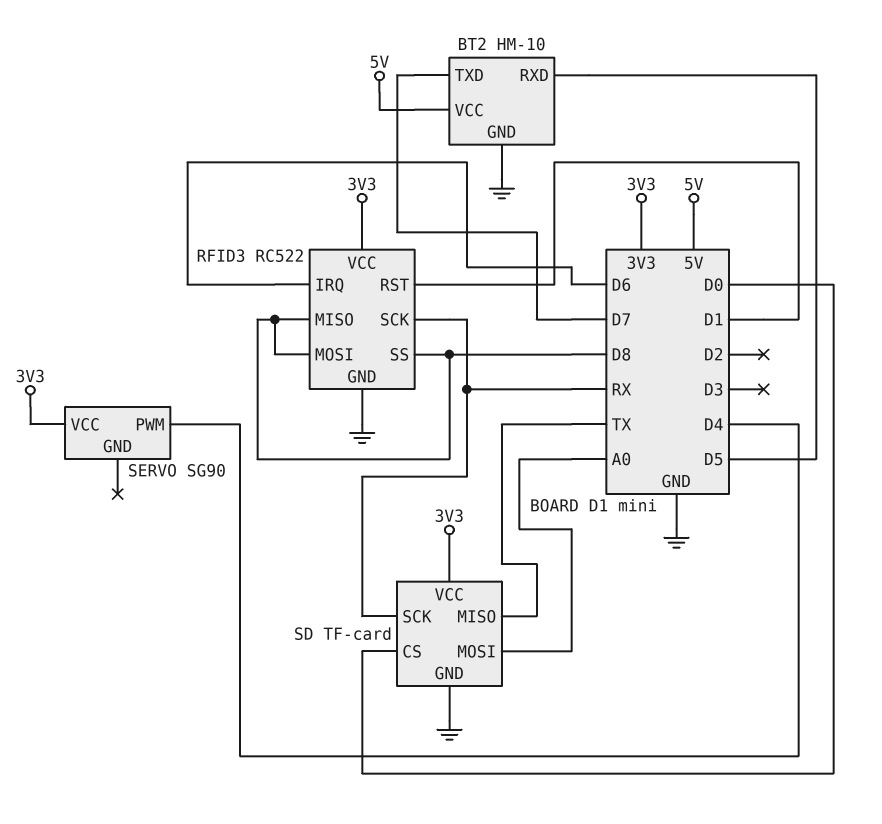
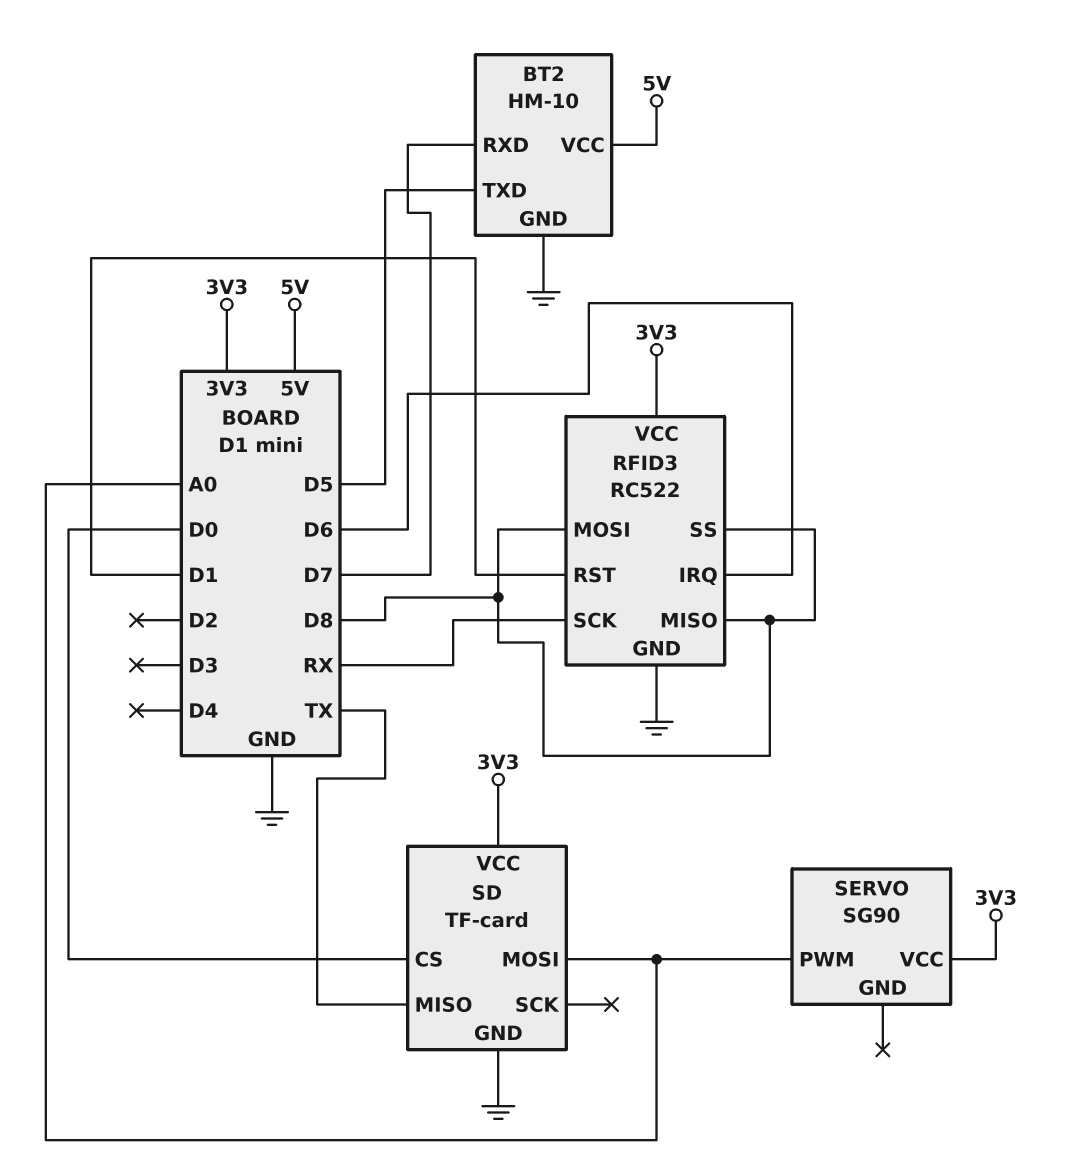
BT2 pin RXD: D5 -> D7
BT2 pin TXD: D7 -> D5
SD pin SCK: RX -> none
SERVO pin PWM: D4 -> A0

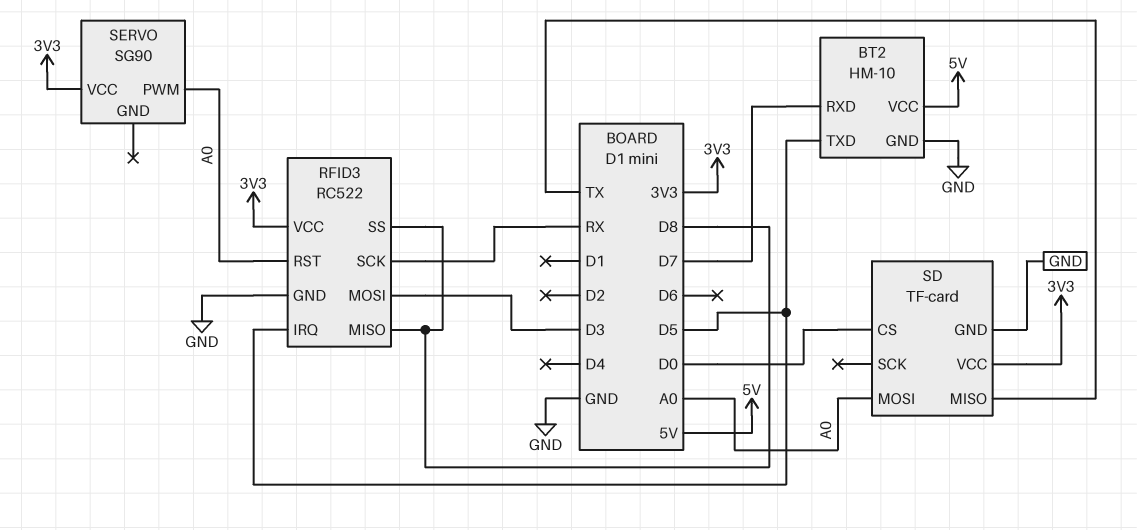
RFID3 pin IRQ: D6 -> D5
RFID3 pin MOSI: D8 -> D3
RFID3 pin RST: D1 -> A0

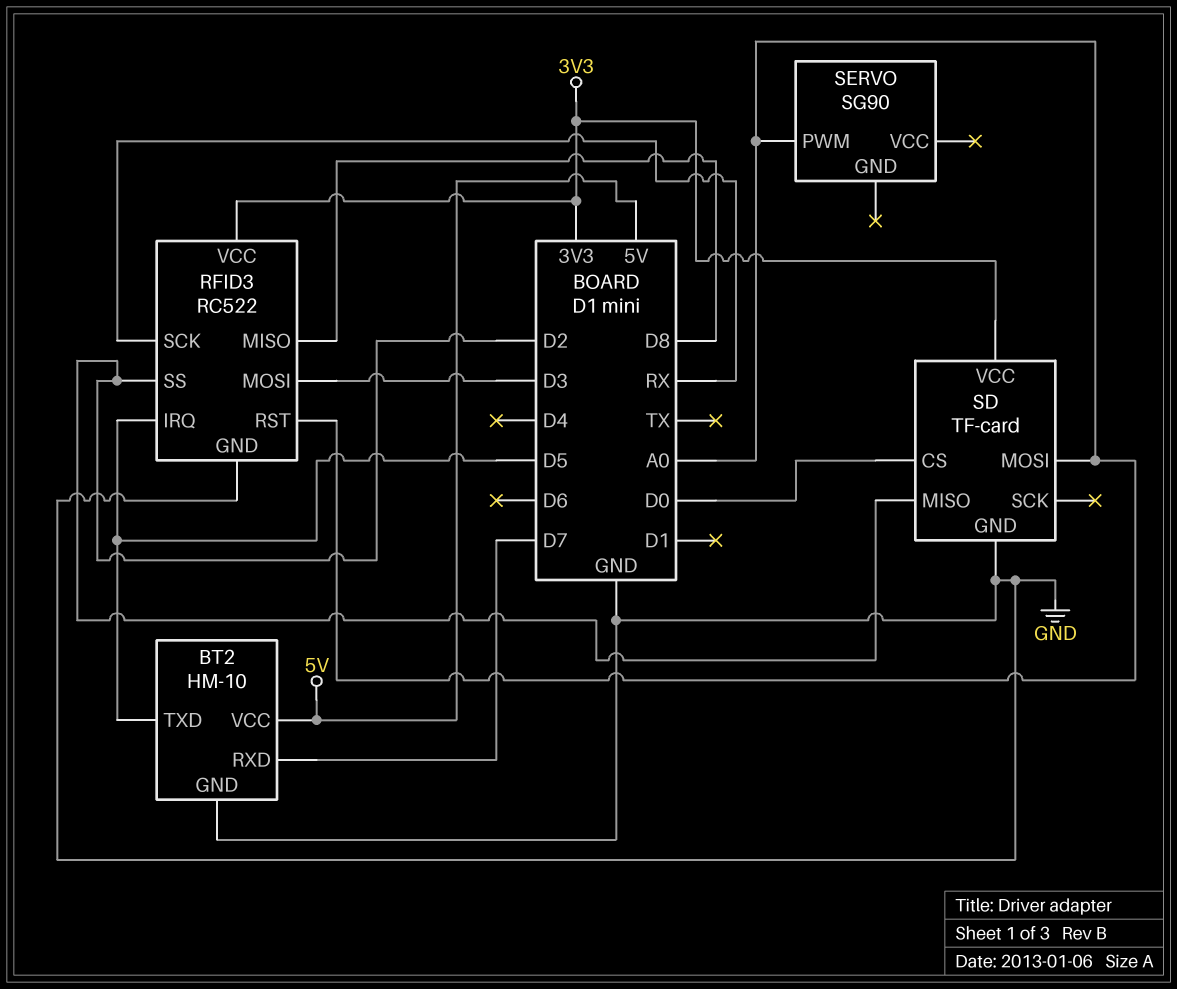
RFID3 pin SS: D8 -> D2
SD pin MISO: TX -> D2
SERVO pin VCC: 3V3 -> none

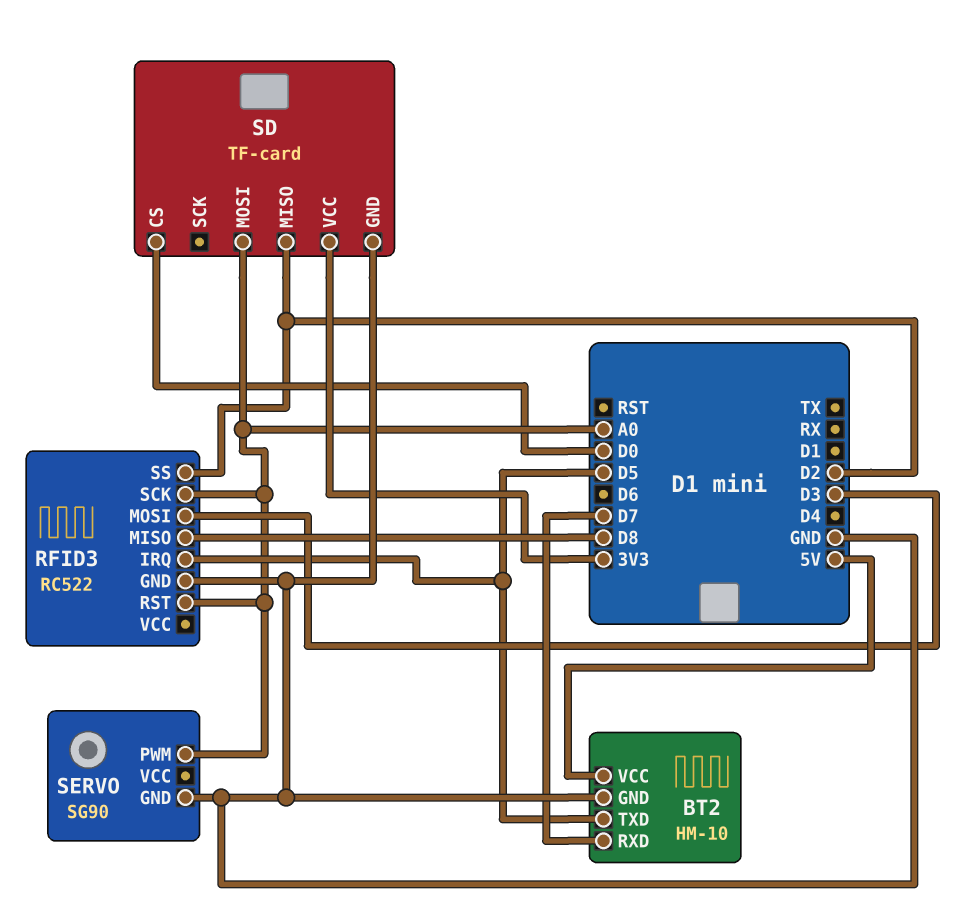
RFID3 pin SCK: RX -> A0
RFID3 pin VCC: 3V3 -> none
SERVO pin GND: none -> GND

